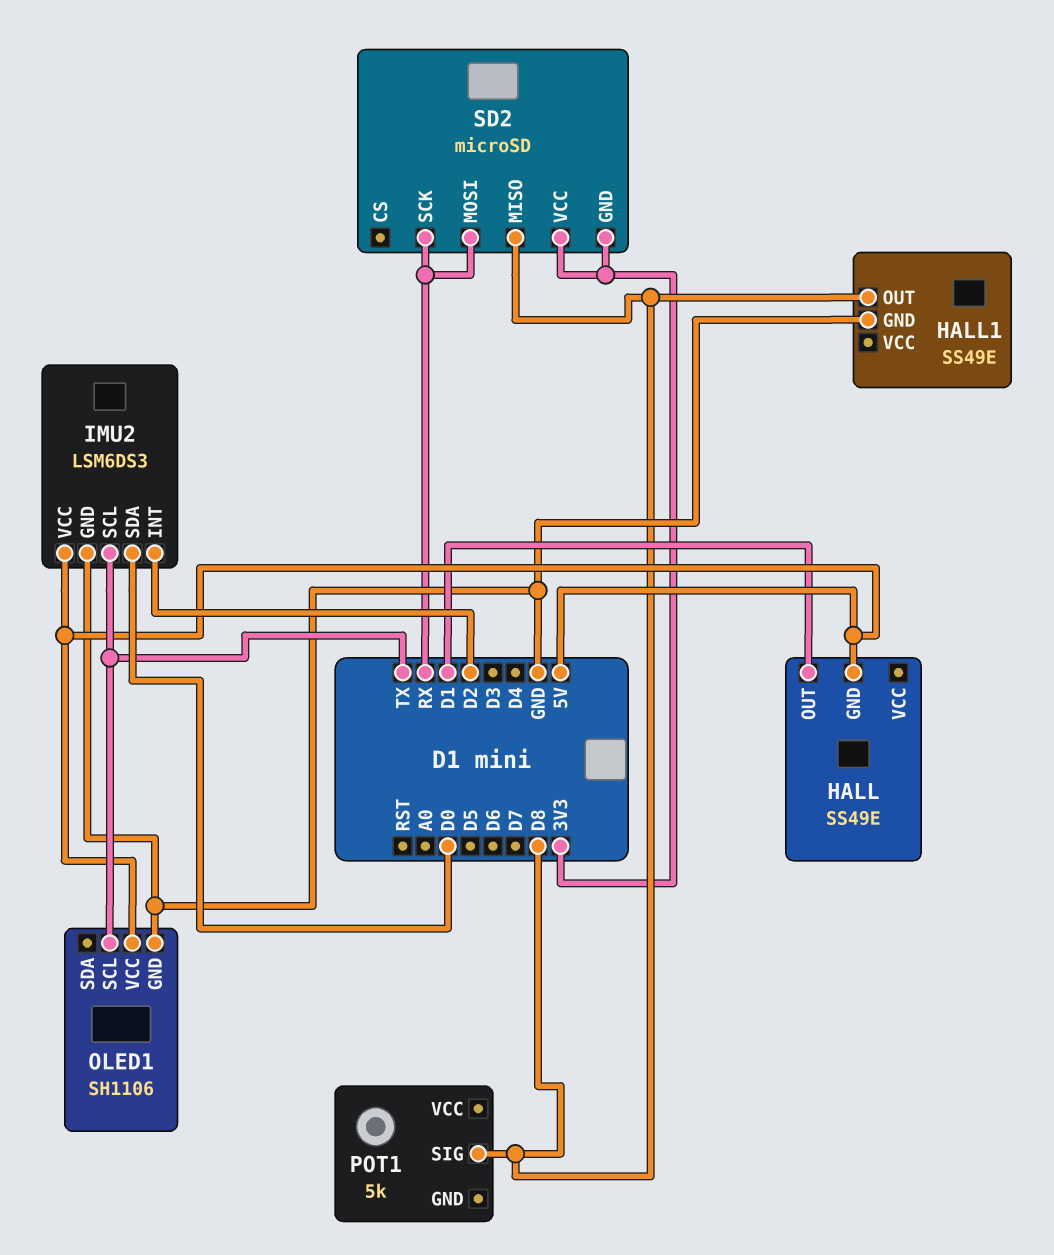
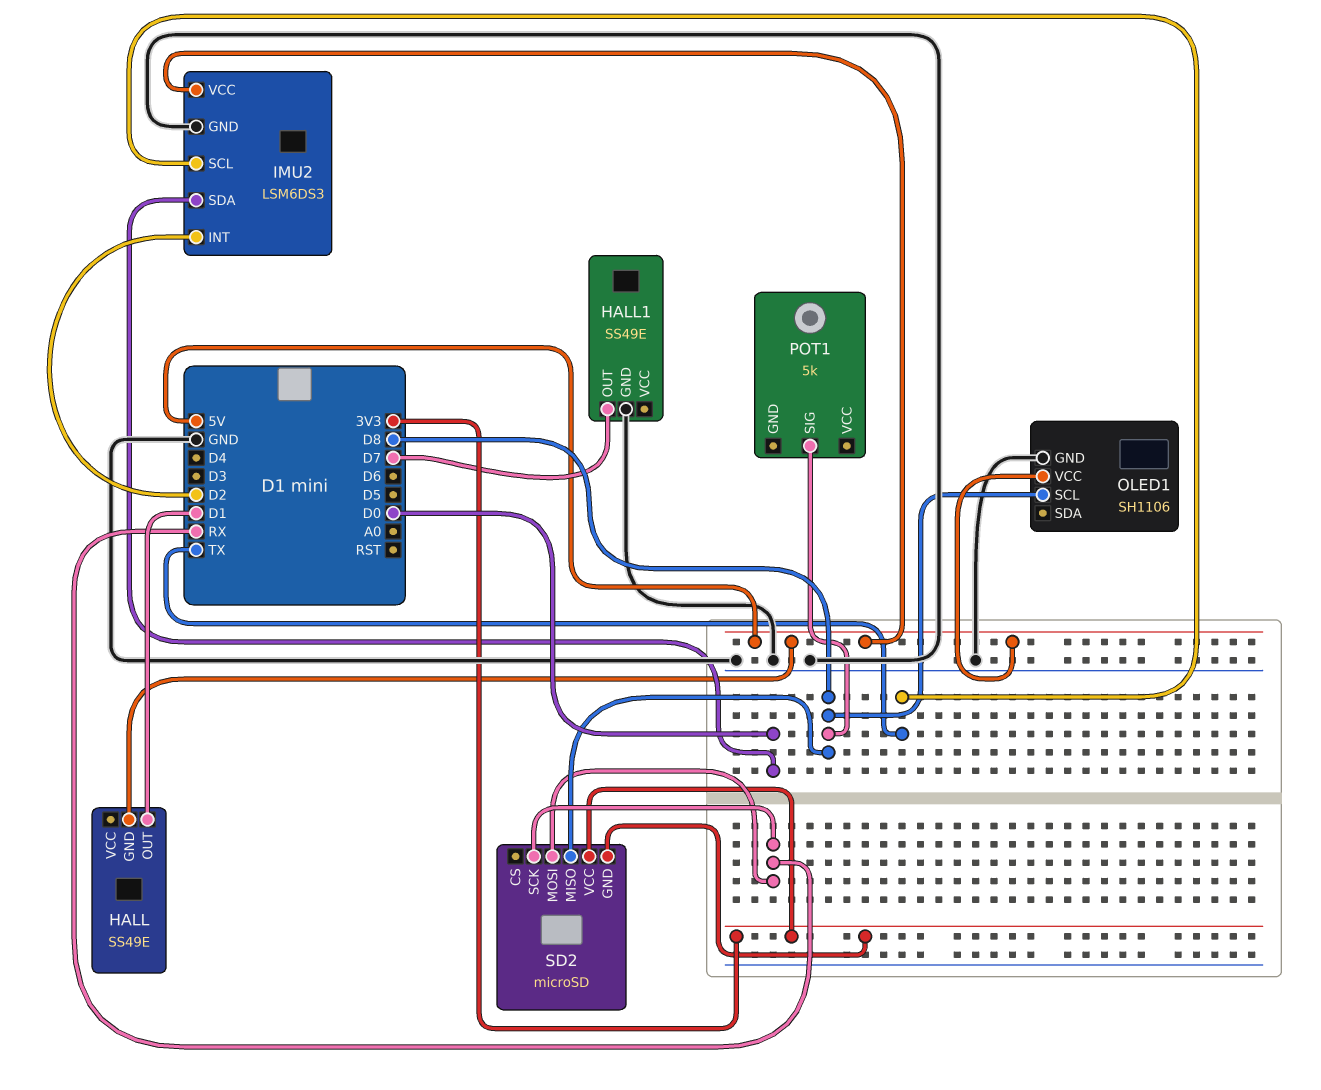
HALL1 pin OUT: D8 -> D7
OLED1 pin SCL: TX -> D8

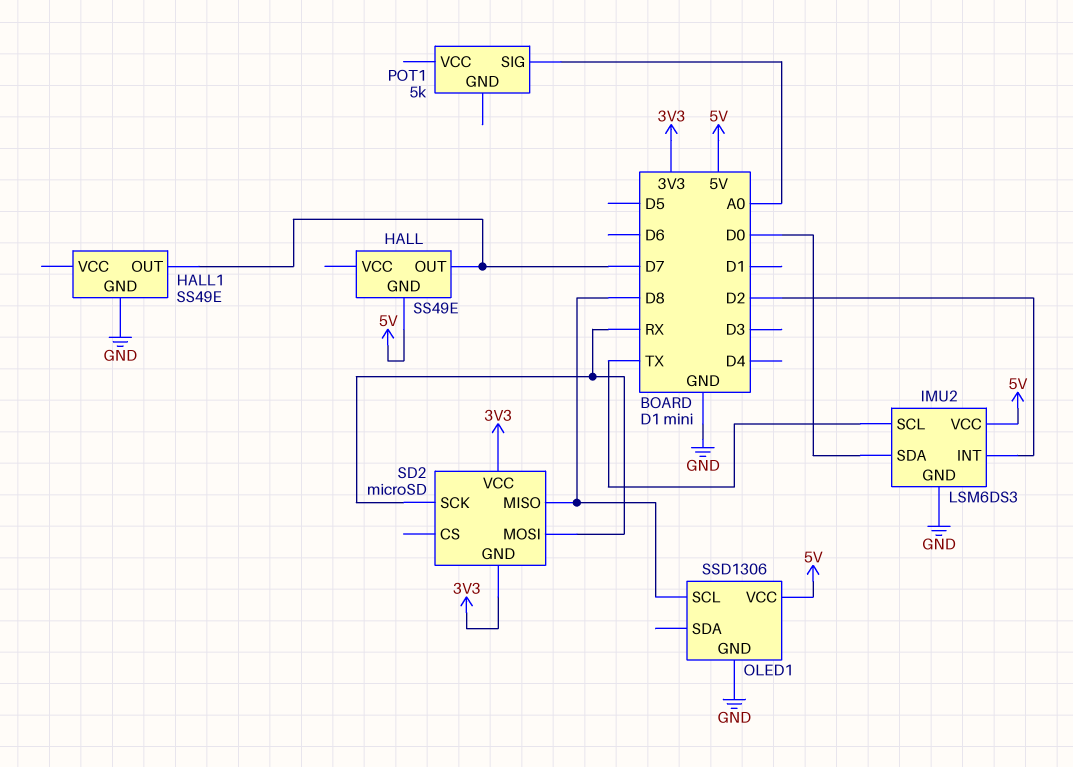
HALL pin OUT: D1 -> D7
OLED1: SH1106 -> SSD1306
POT1 pin SIG: D8 -> A0

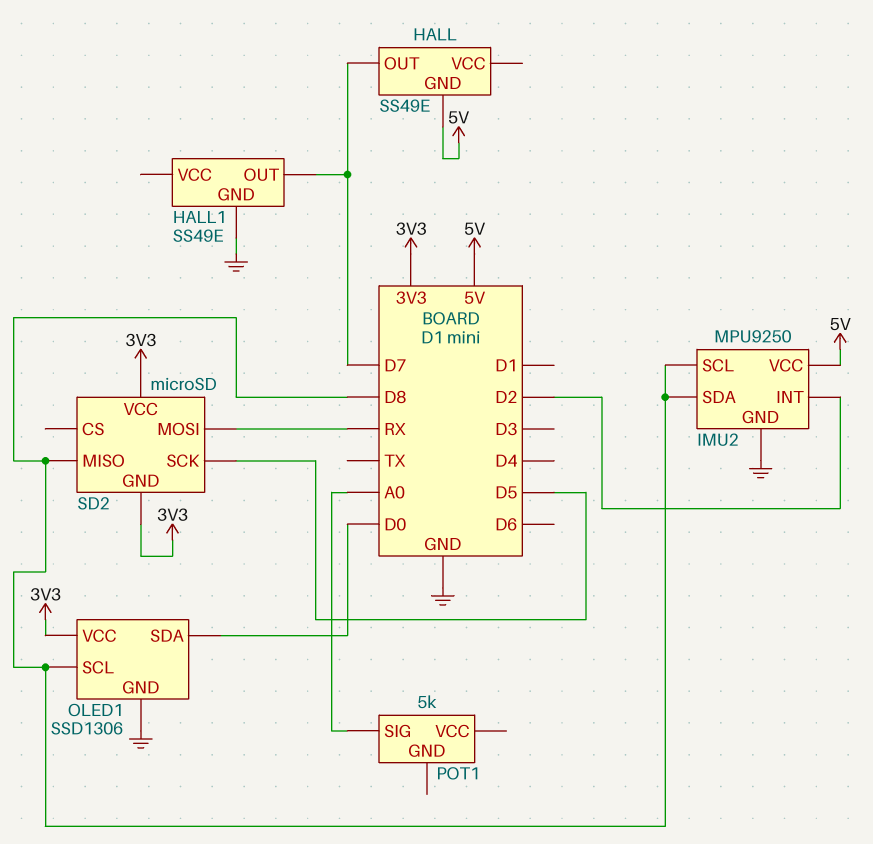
IMU2: LSM6DS3 -> MPU9250
IMU2 pin SCL: TX -> D8
IMU2 pin SDA: D0 -> D8
OLED1 pin SDA: none -> D0
OLED1 pin VCC: 5V -> 3V3
SD2 pin SCK: RX -> D5

